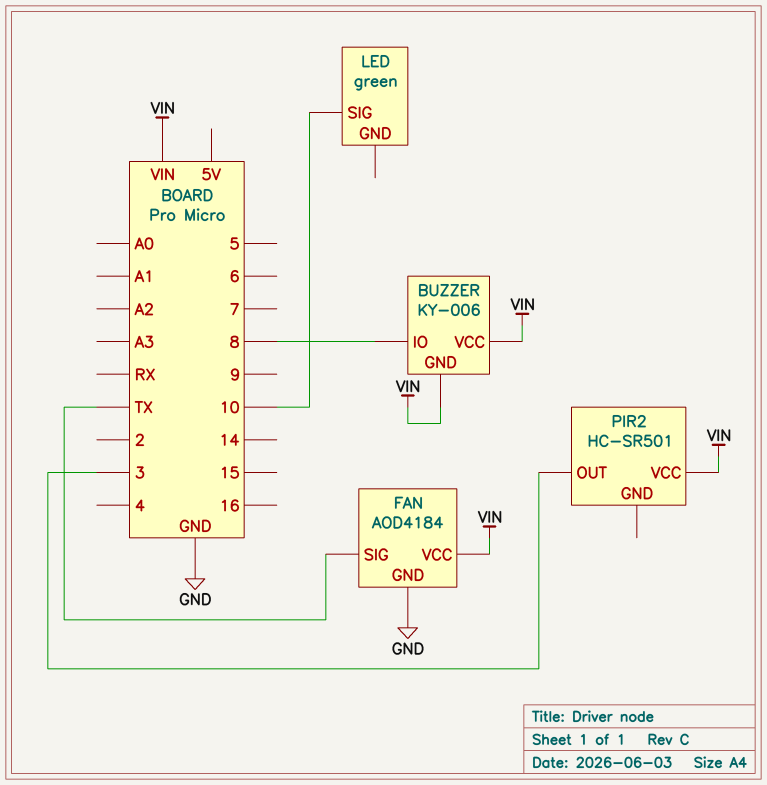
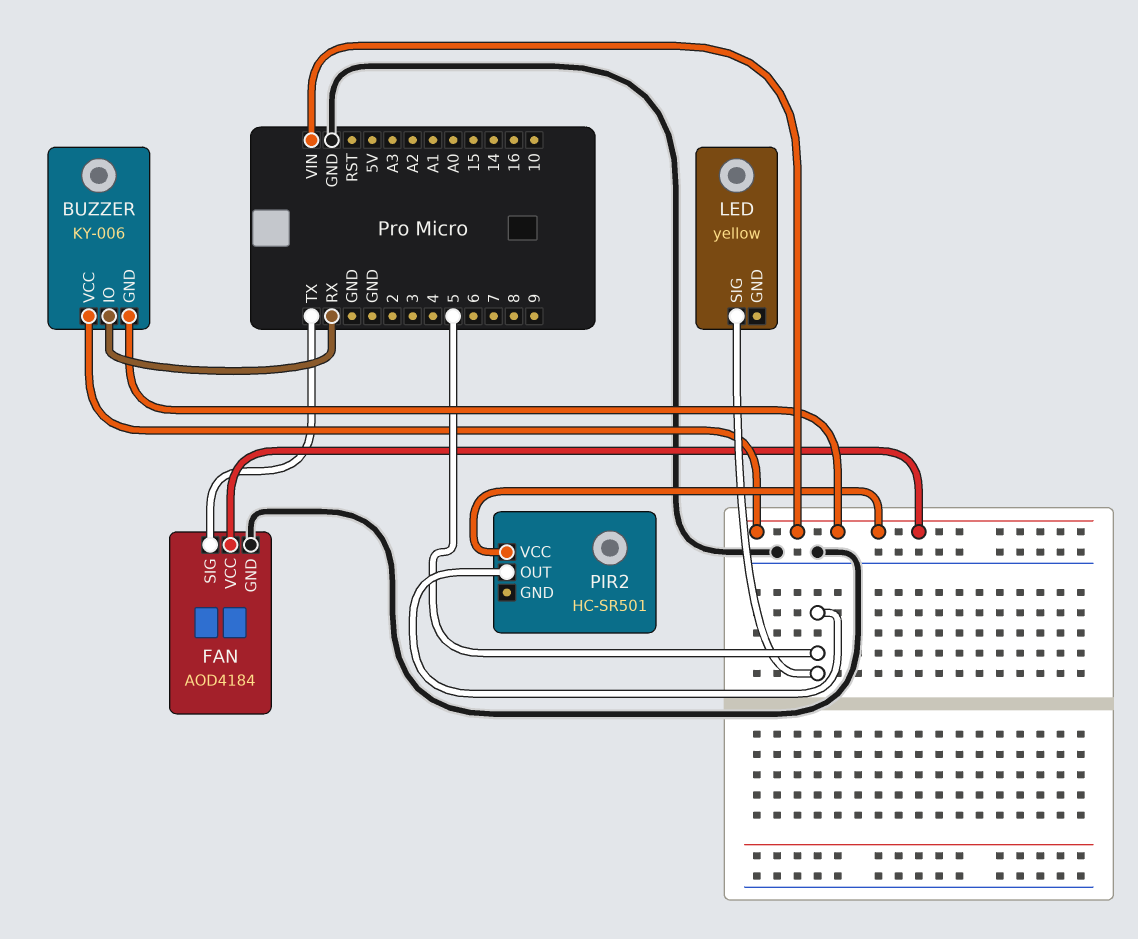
BUZZER pin IO: 8 -> RX
LED: green -> yellow
LED pin SIG: 10 -> 5
PIR2 pin OUT: 3 -> 5

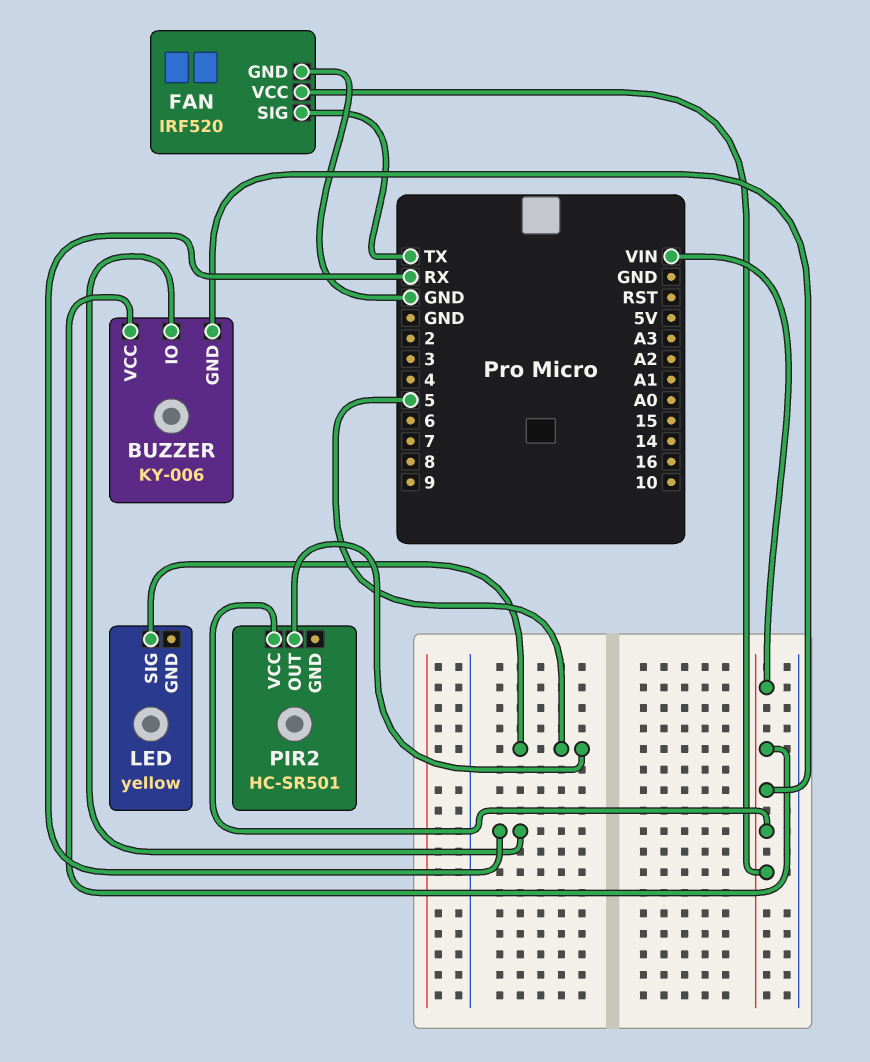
FAN: AOD4184 -> IRF520

